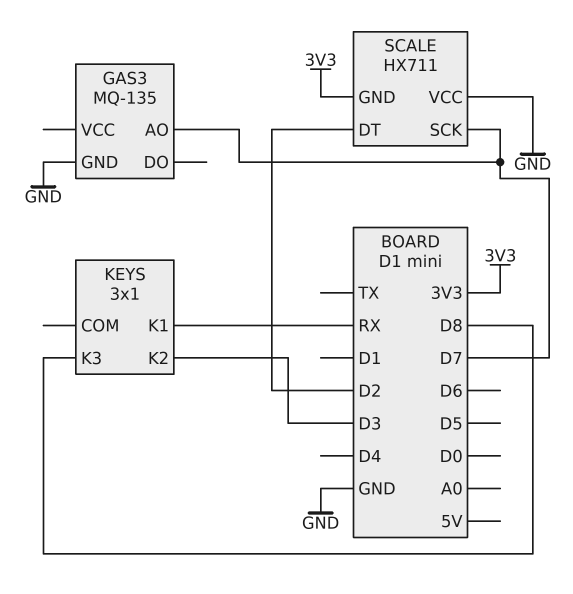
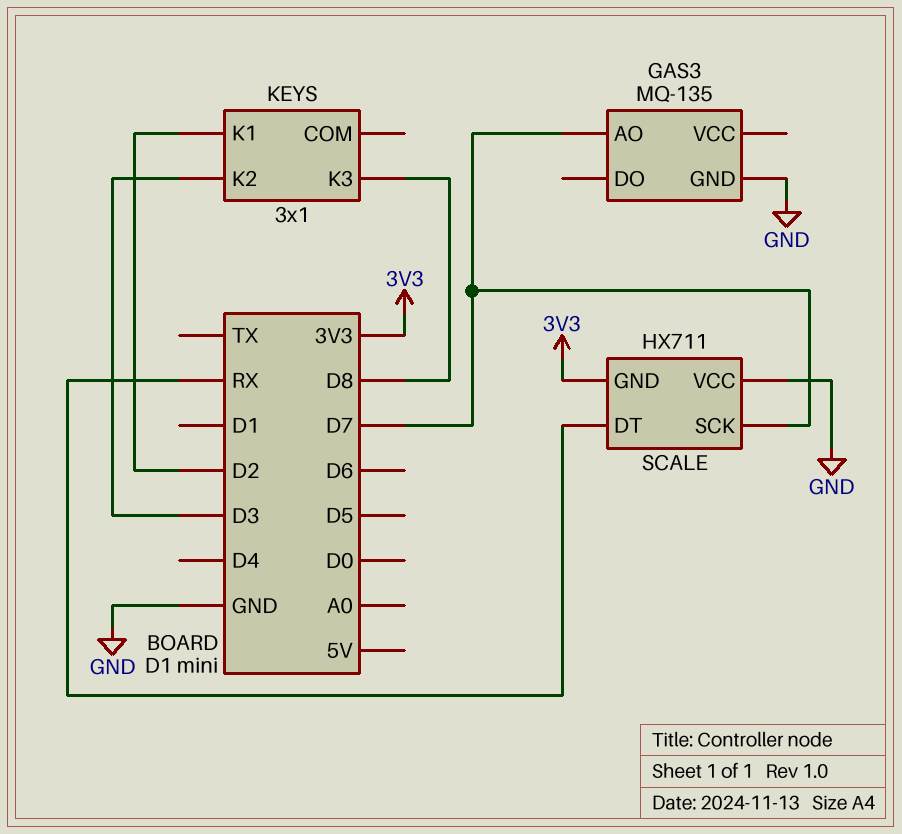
KEYS pin K1: RX -> D2
SCALE pin DT: D2 -> RX

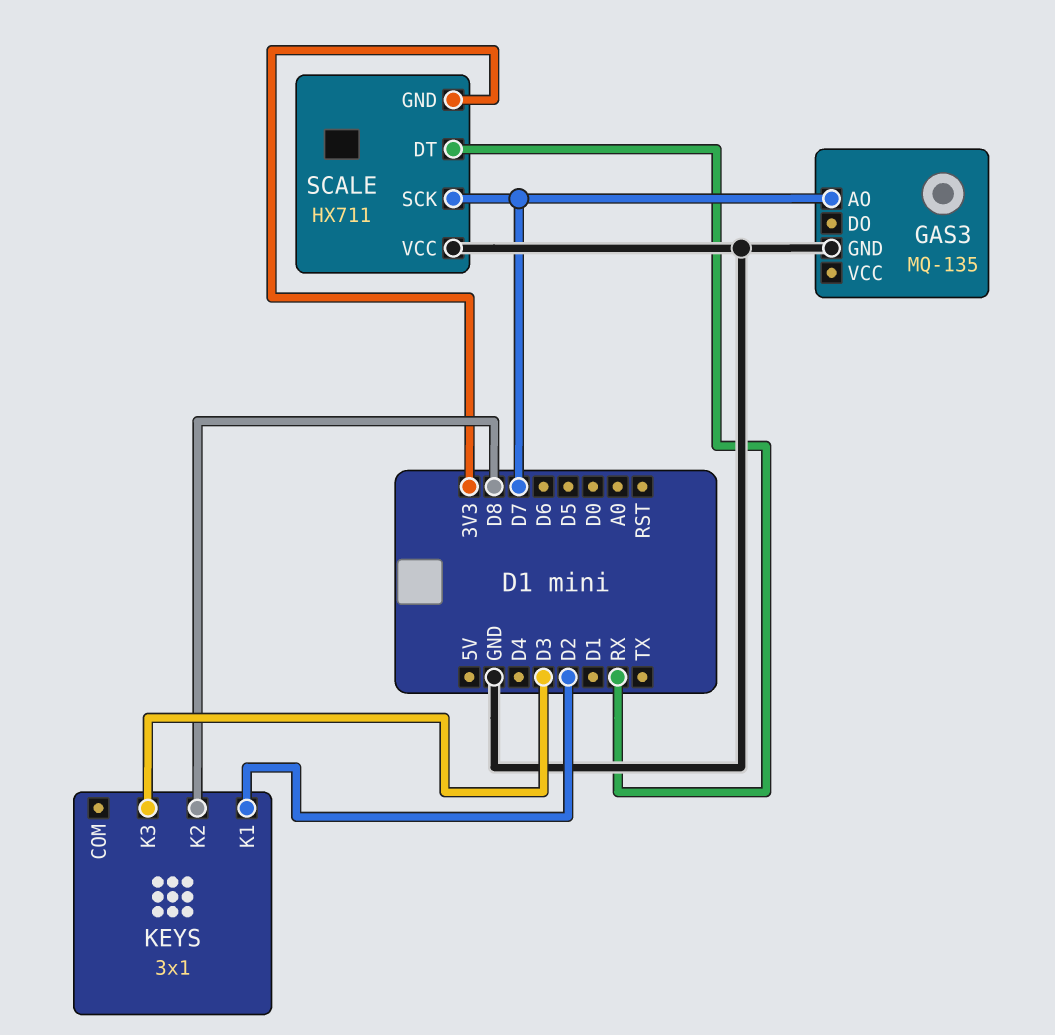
KEYS pin K2: D3 -> D8
KEYS pin K3: D8 -> D3

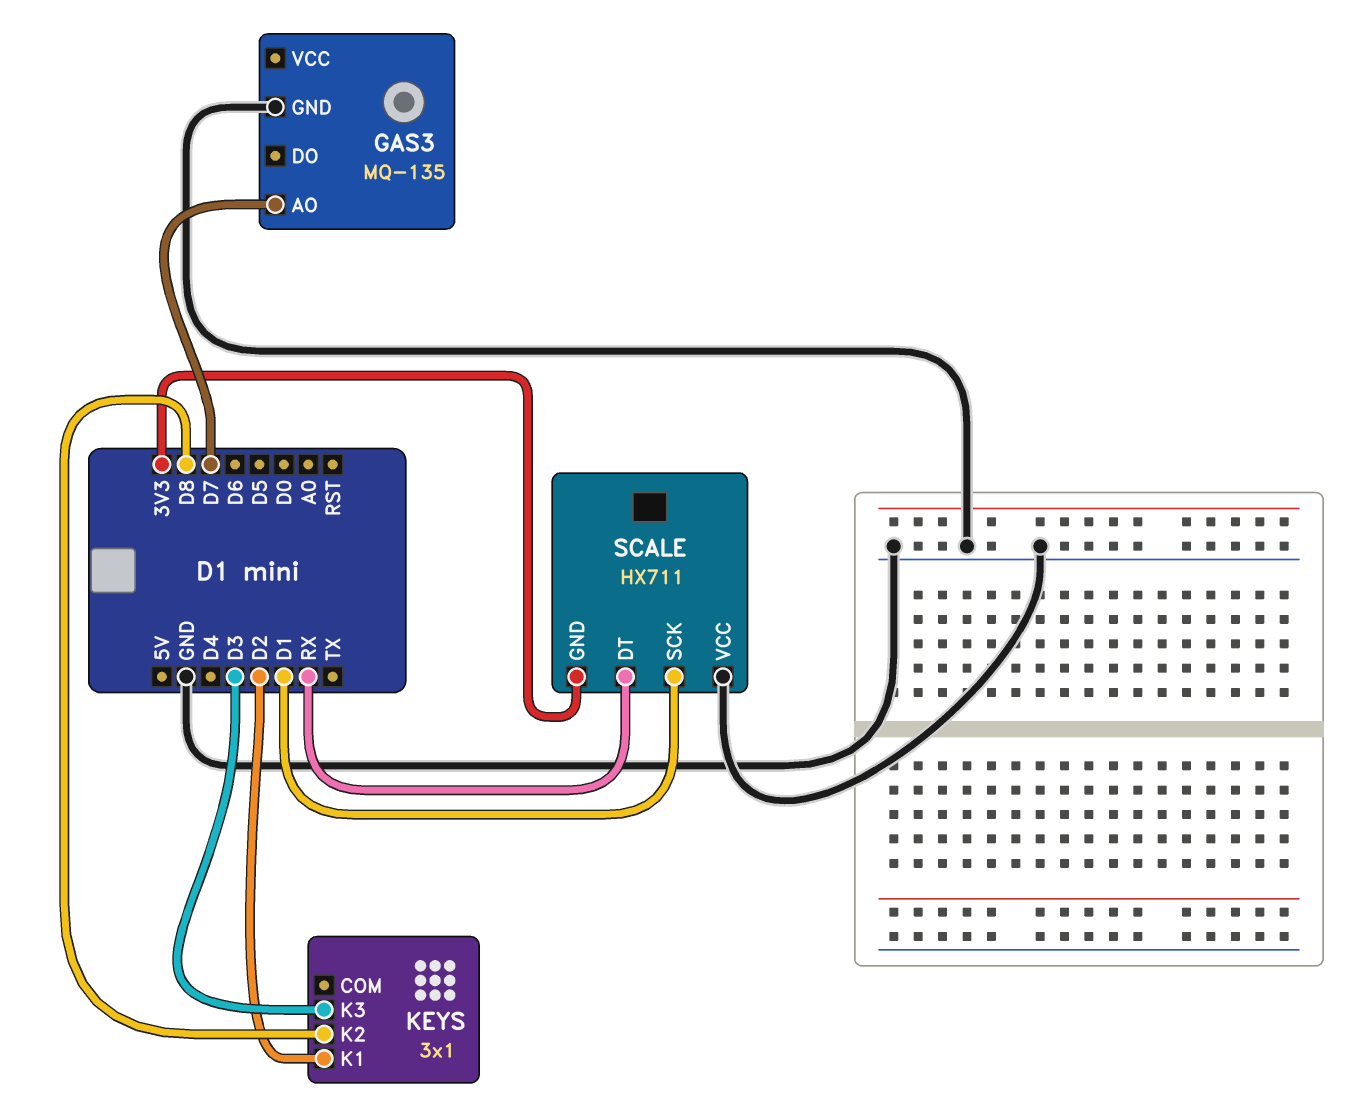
SCALE pin SCK: D7 -> D1

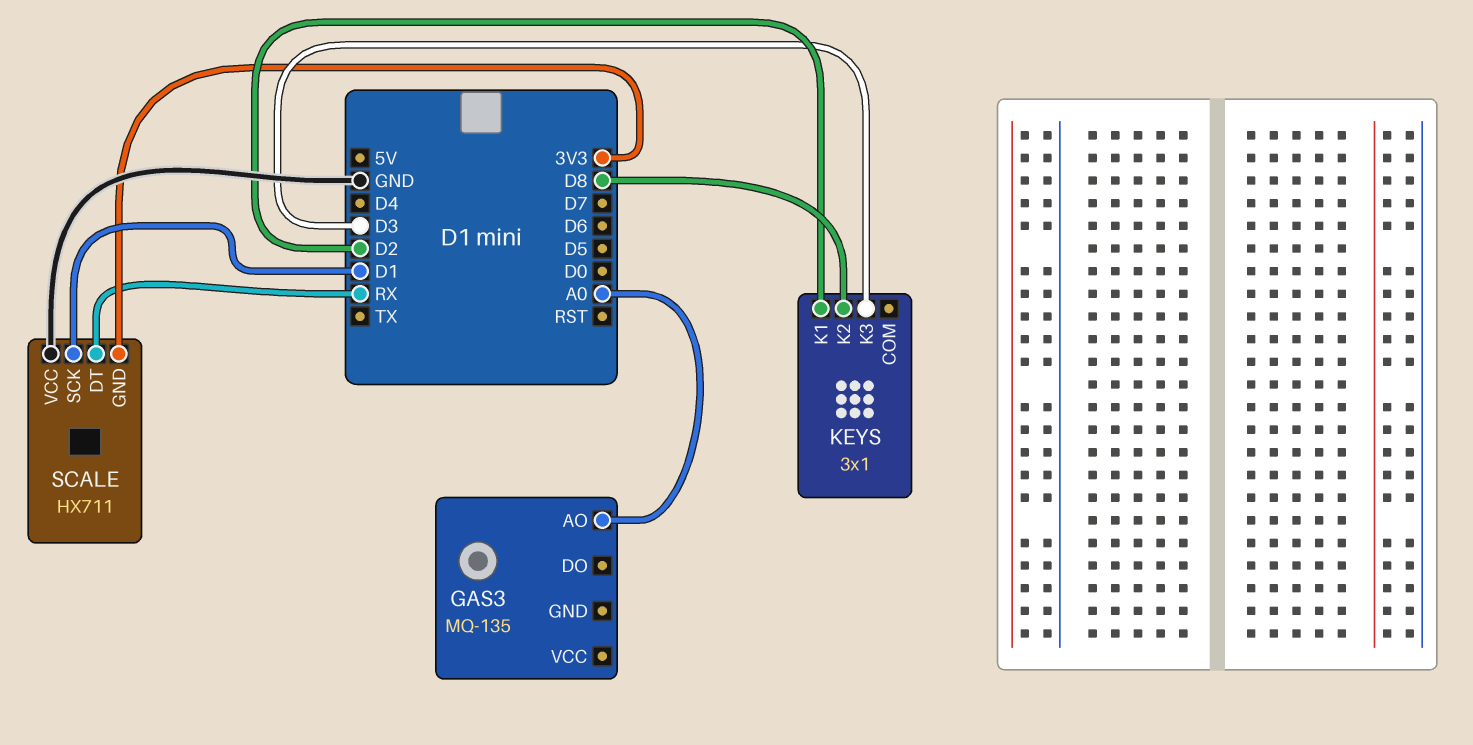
GAS3 pin AO: D7 -> A0
GAS3 pin GND: GND -> none

